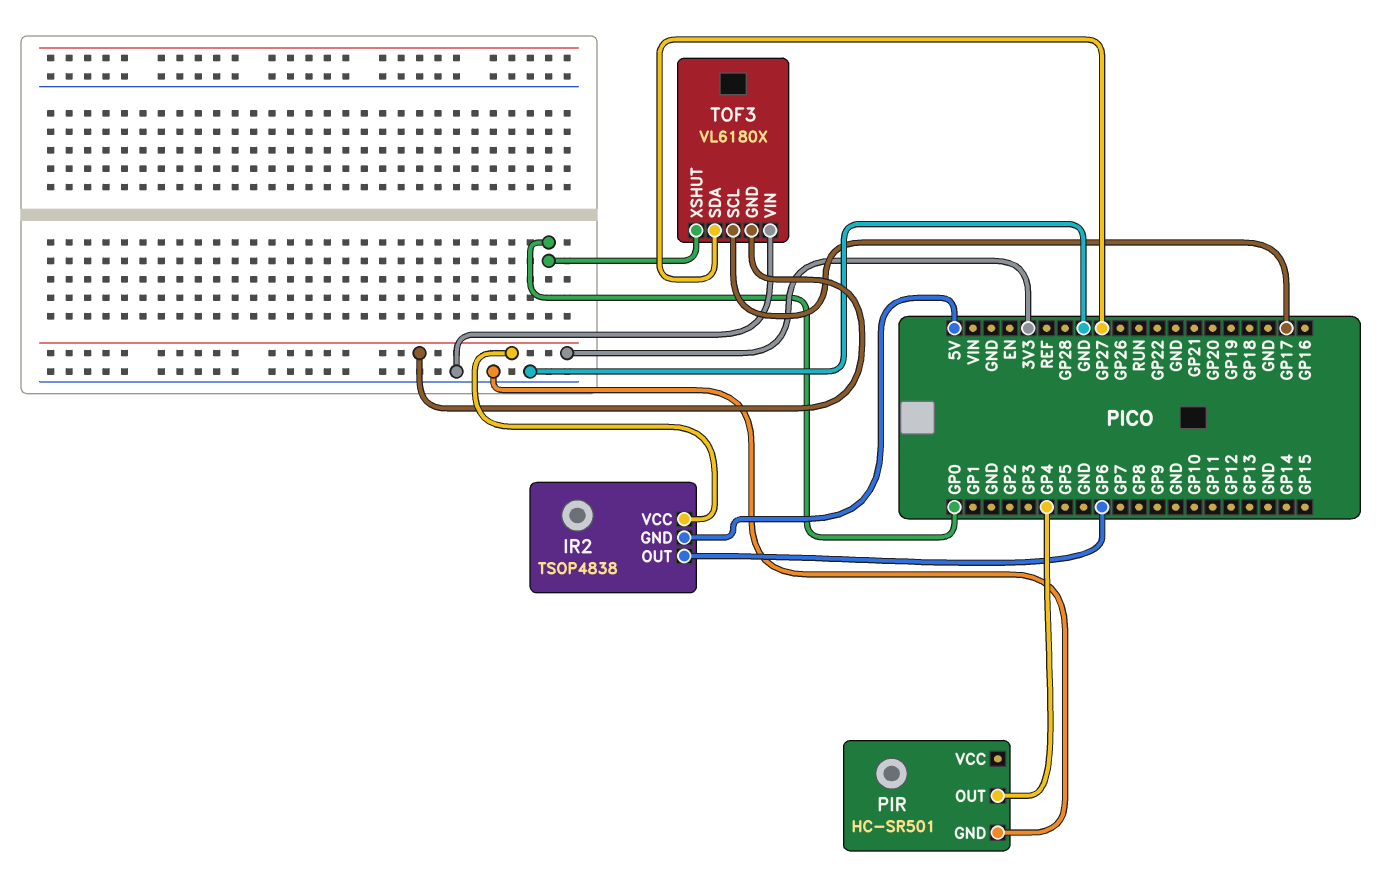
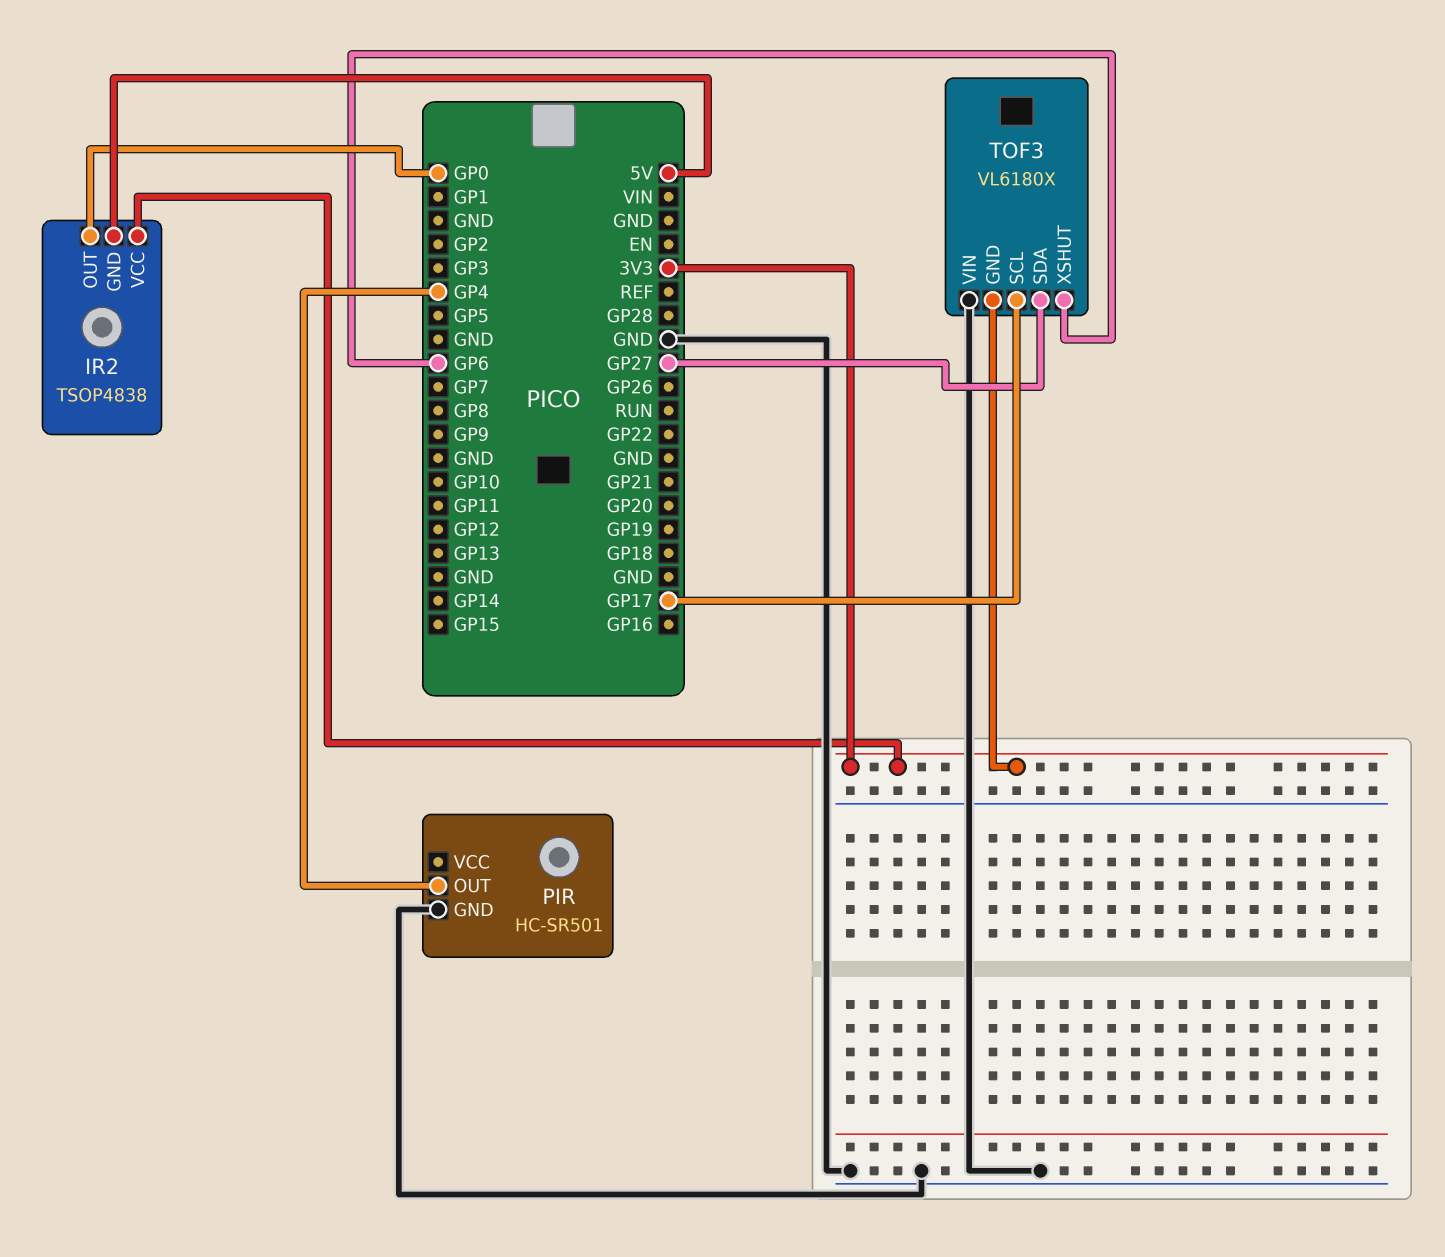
IR2 pin OUT: GP6 -> GP0
TOF3 pin XSHUT: GP0 -> GP6

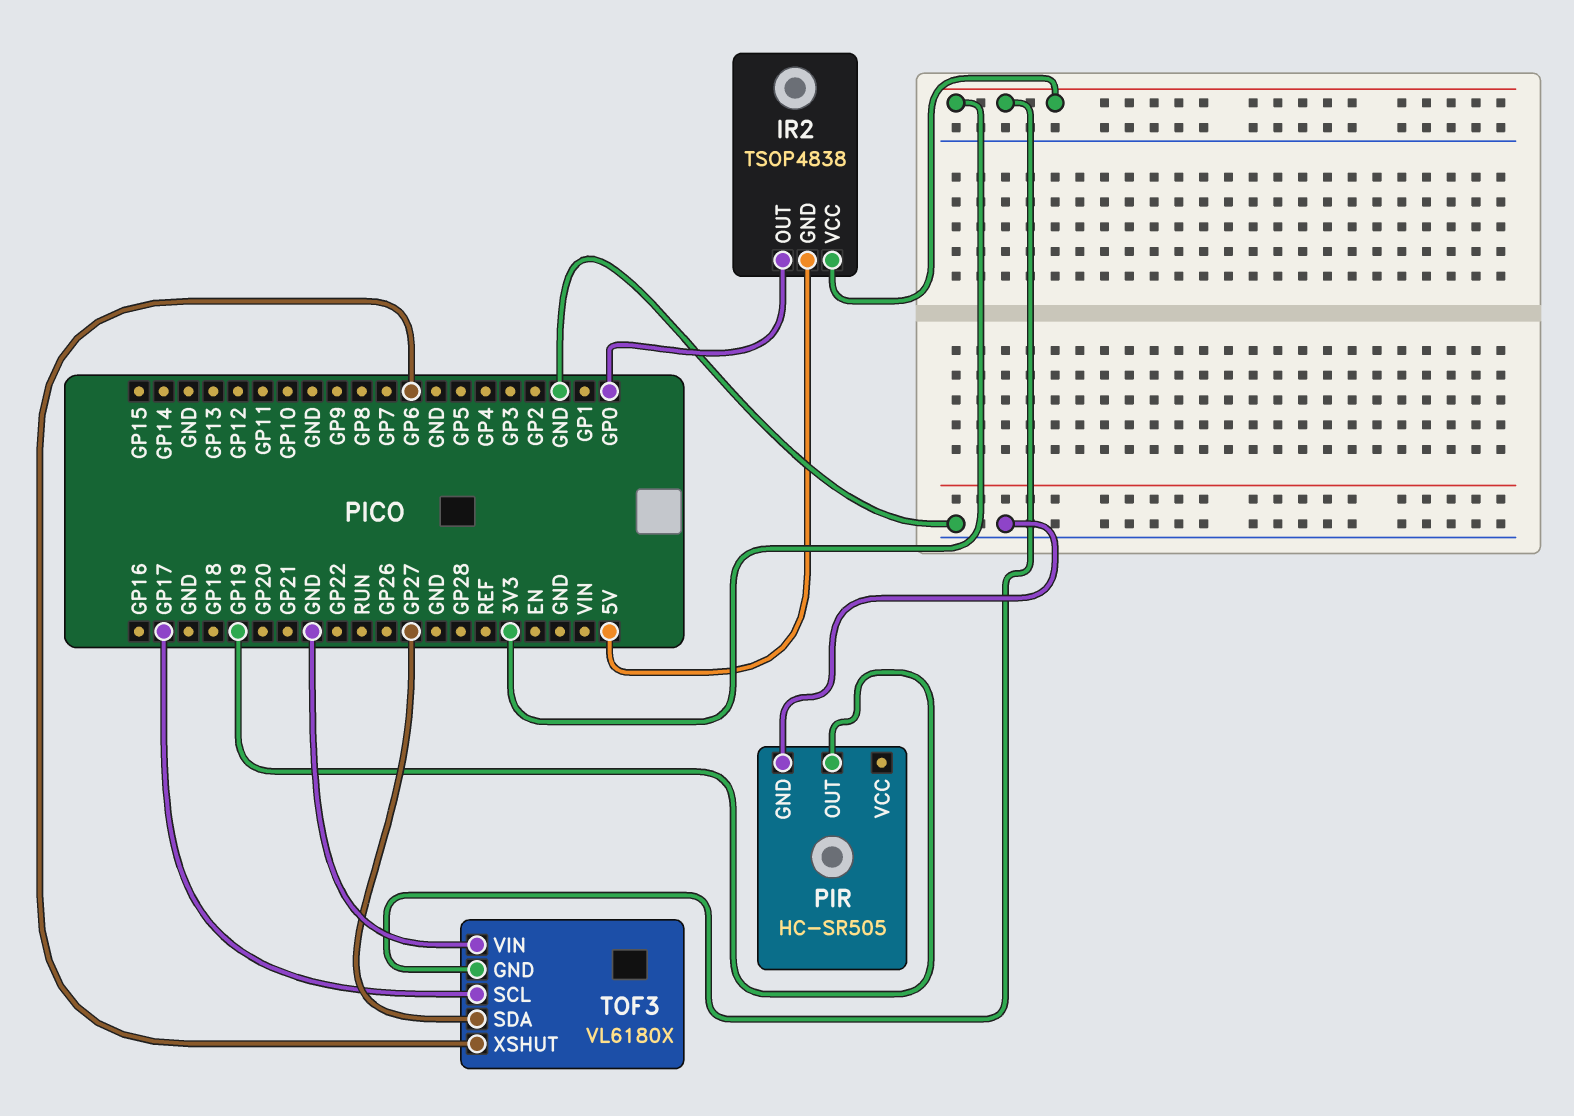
PIR: HC-SR501 -> HC-SR505
PIR pin OUT: GP4 -> GP19

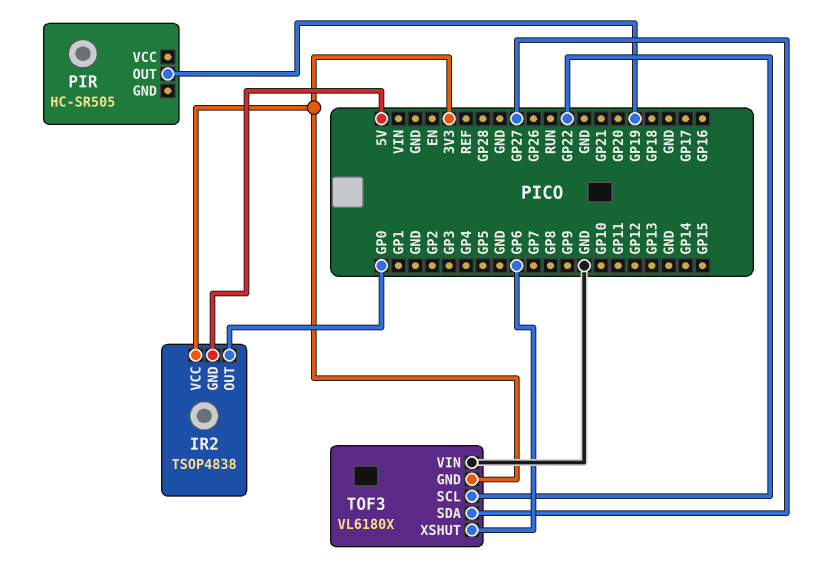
PIR pin GND: GND -> none
TOF3 pin SCL: GP17 -> GP22

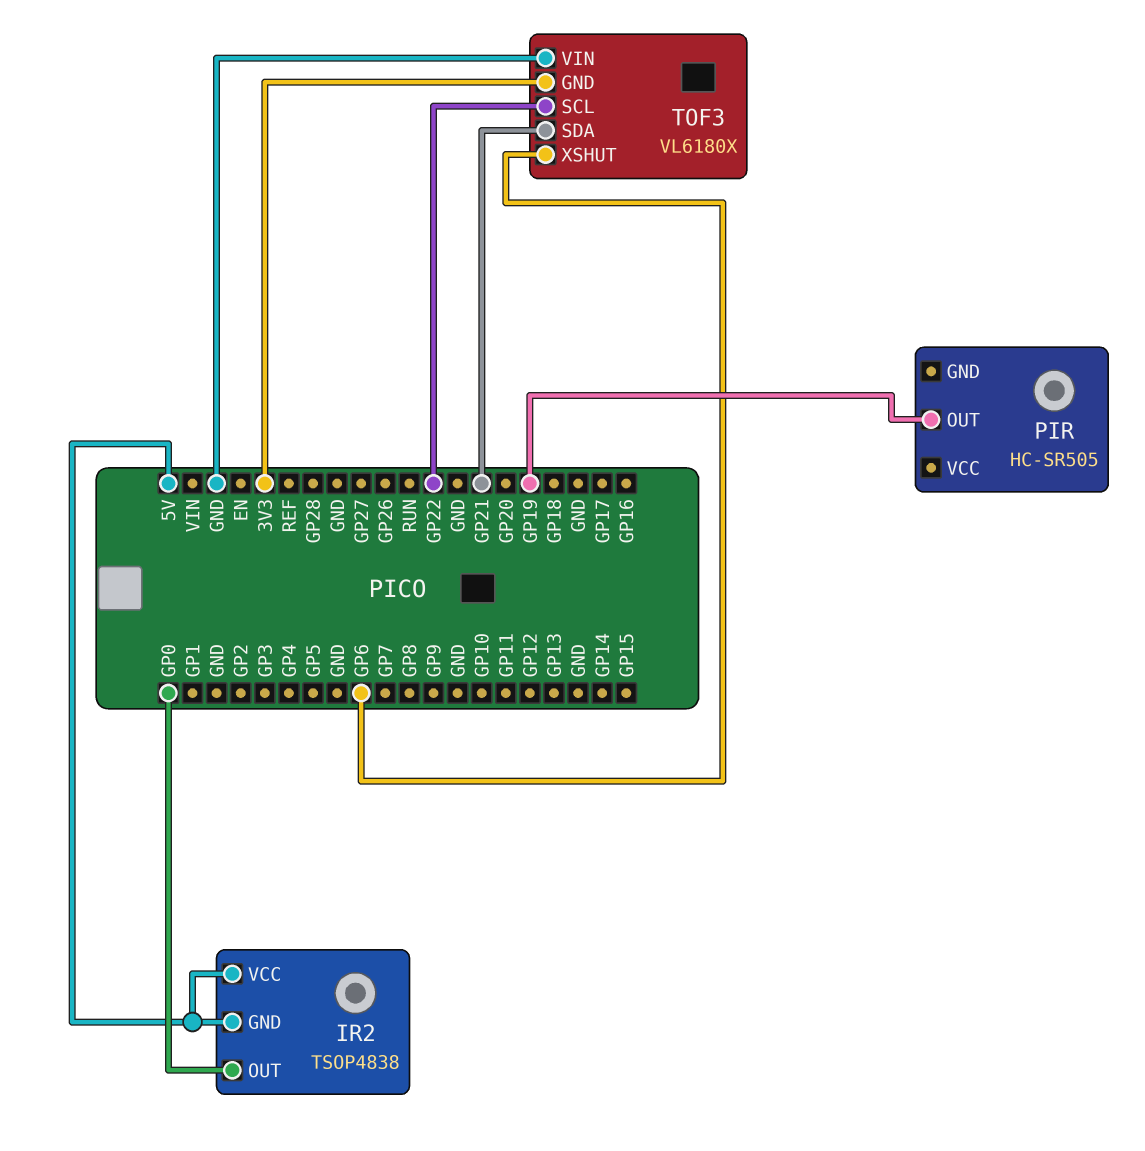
IR2 pin VCC: 3V3 -> 5V
TOF3 pin SDA: GP27 -> GP21

